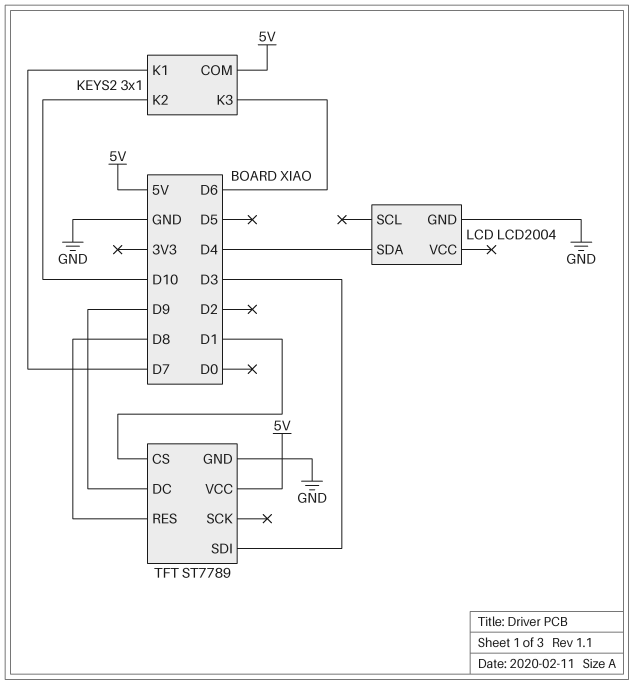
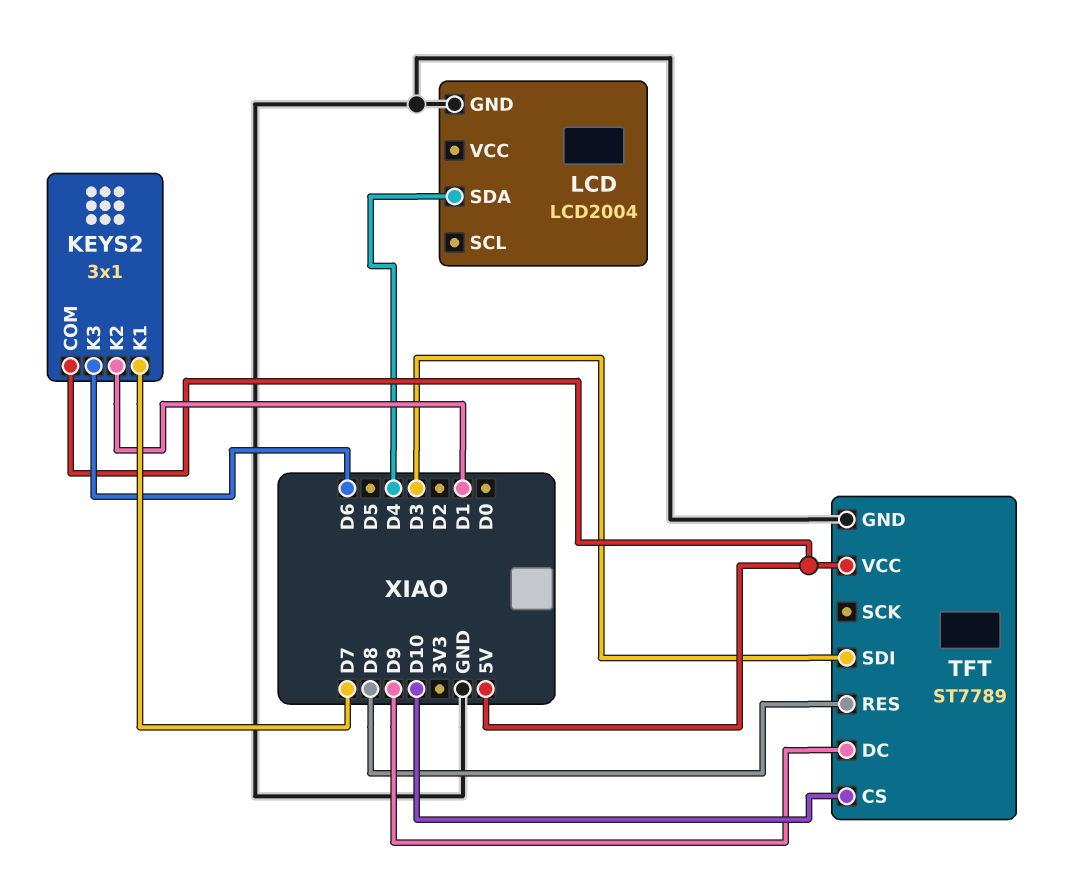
KEYS2 pin K2: D10 -> D1
TFT pin CS: D1 -> D10

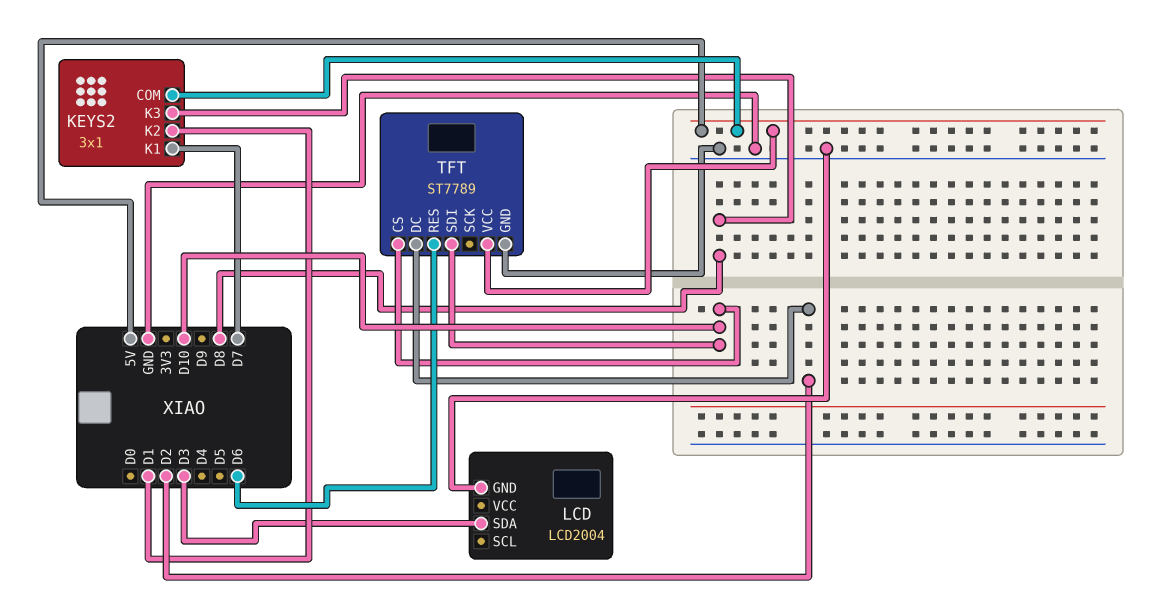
KEYS2 pin K3: D6 -> D8
LCD pin SDA: D4 -> D3
TFT pin DC: D9 -> D2
TFT pin RES: D8 -> D6
TFT pin SDI: D3 -> D10

